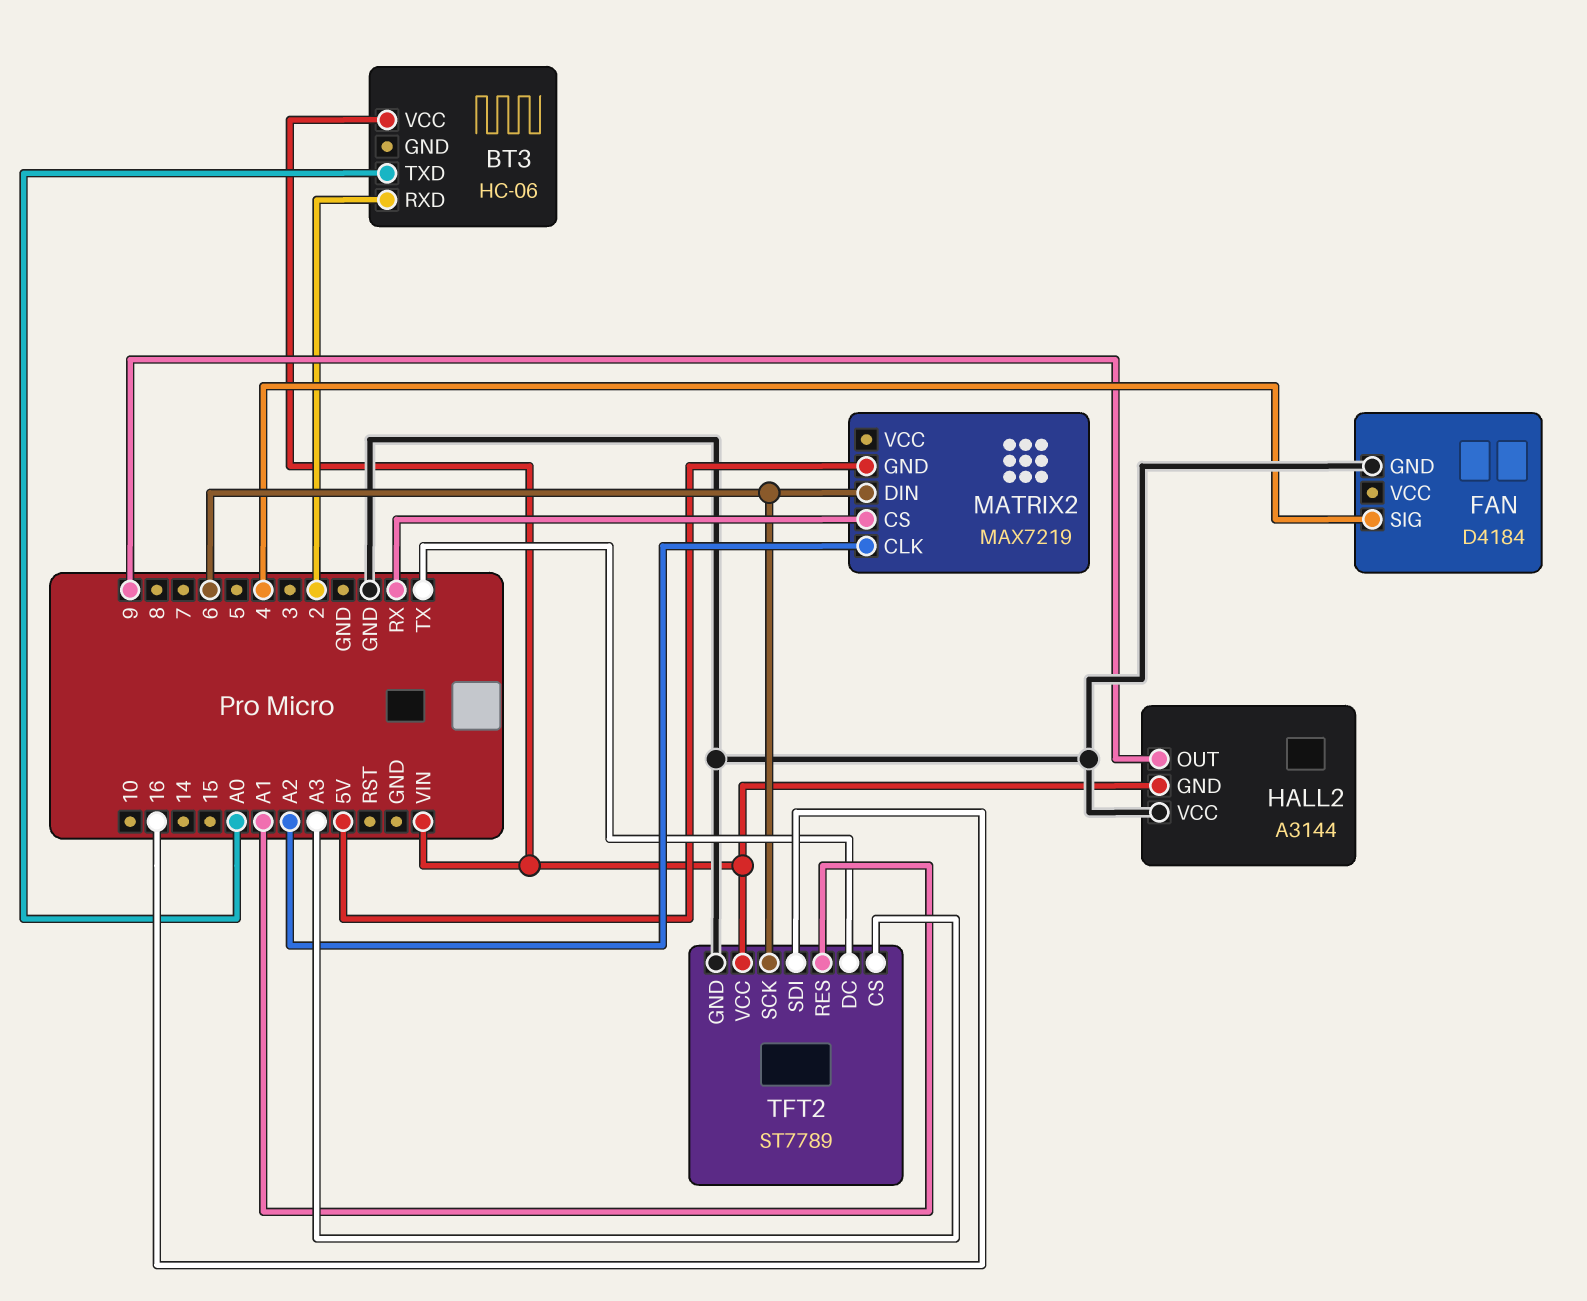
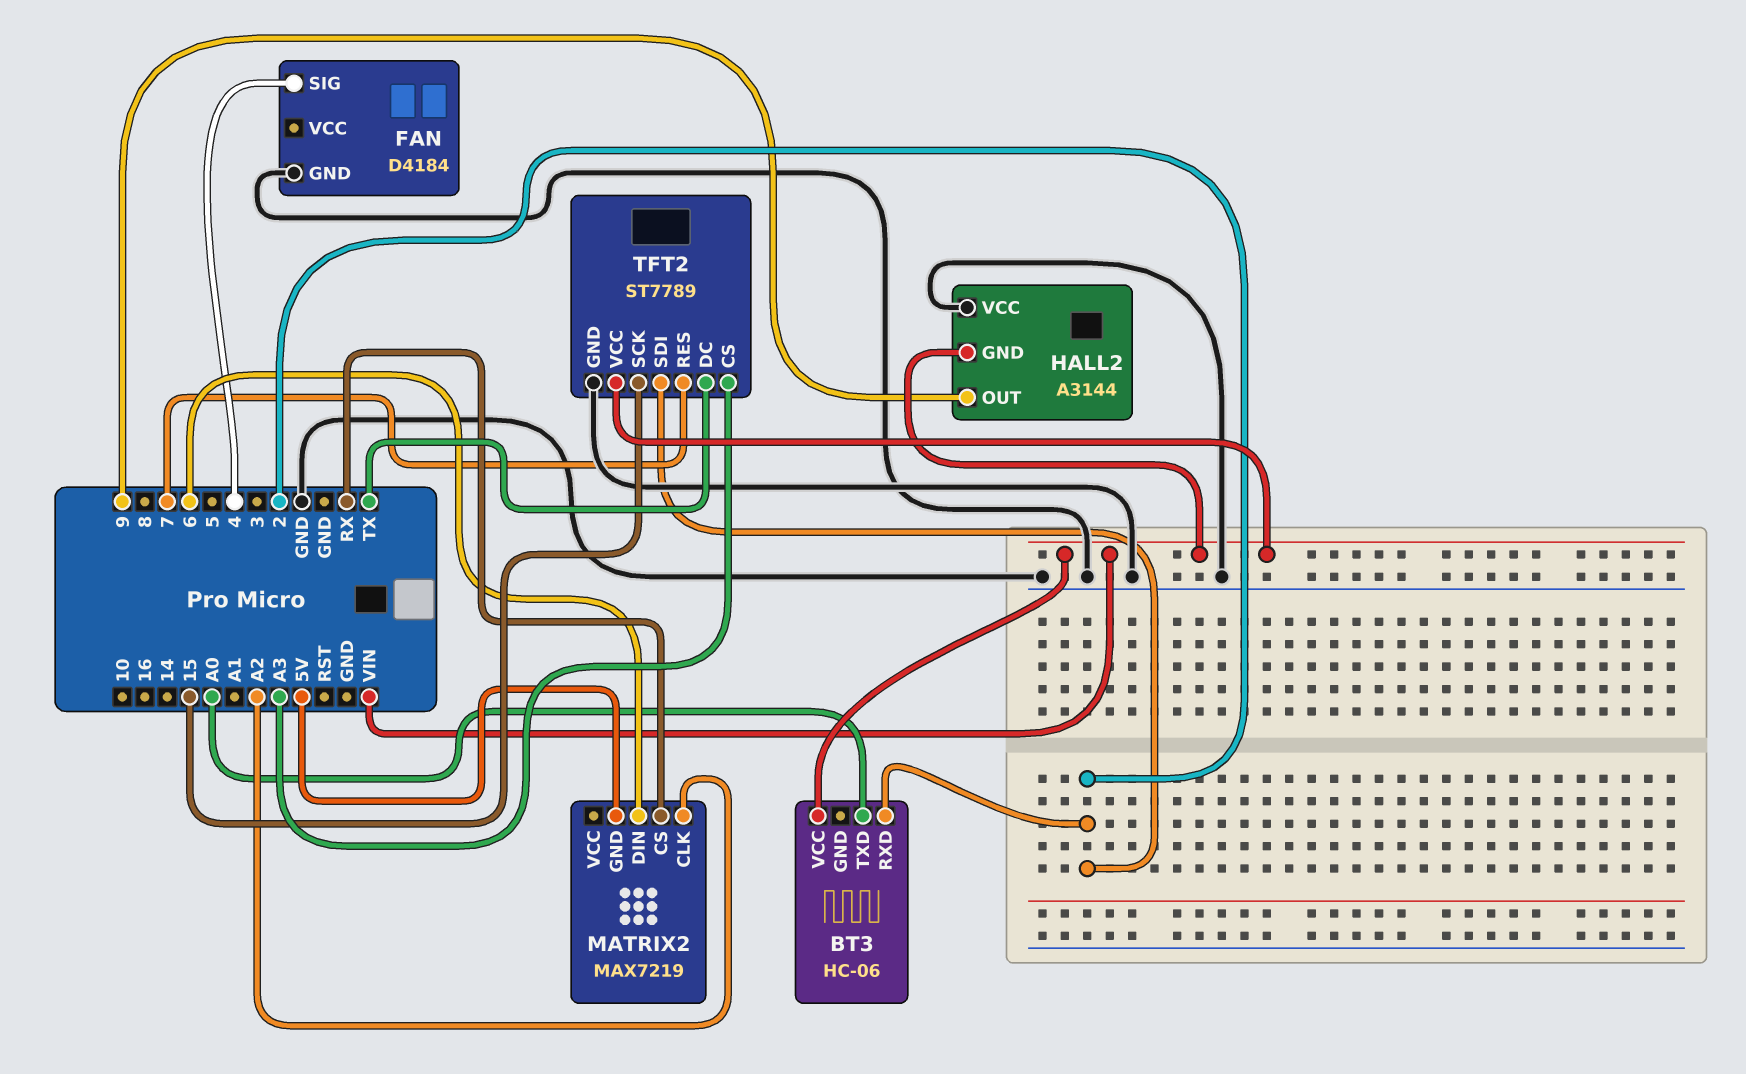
TFT2 pin RES: A1 -> 7
TFT2 pin SCK: 6 -> 15
TFT2 pin SDI: 16 -> 2

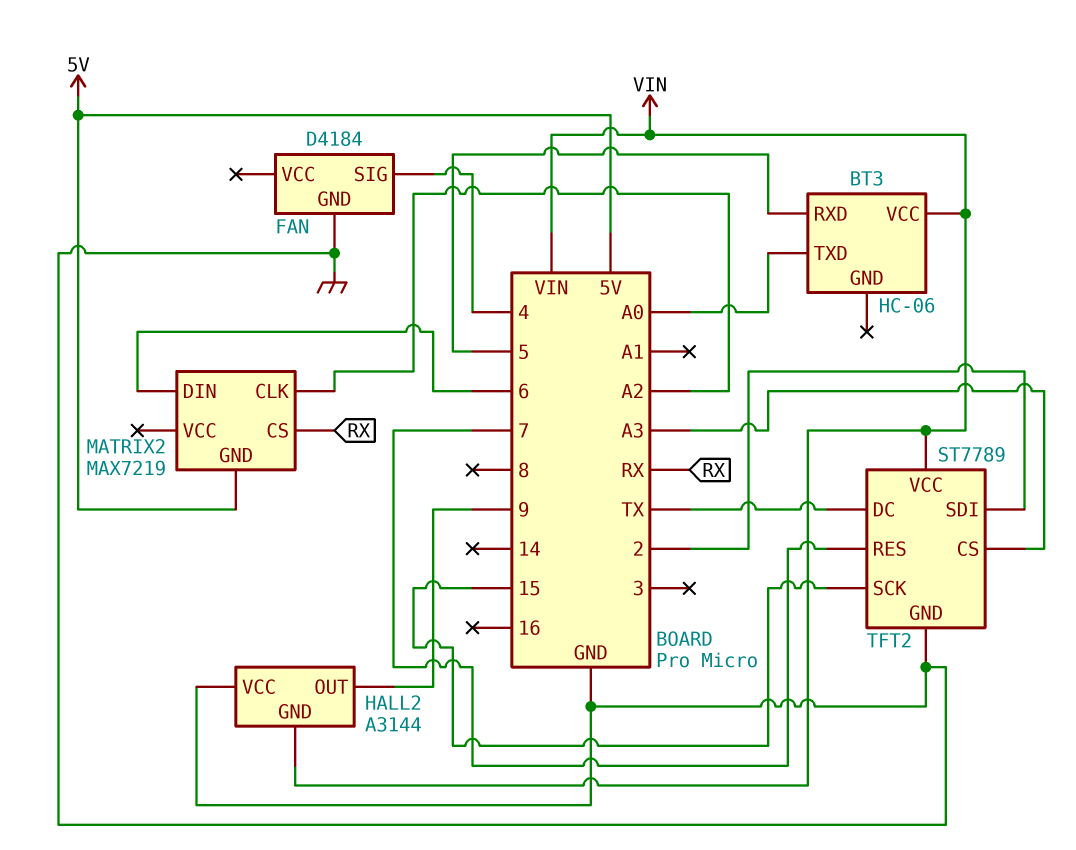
BT3 pin RXD: 2 -> 5

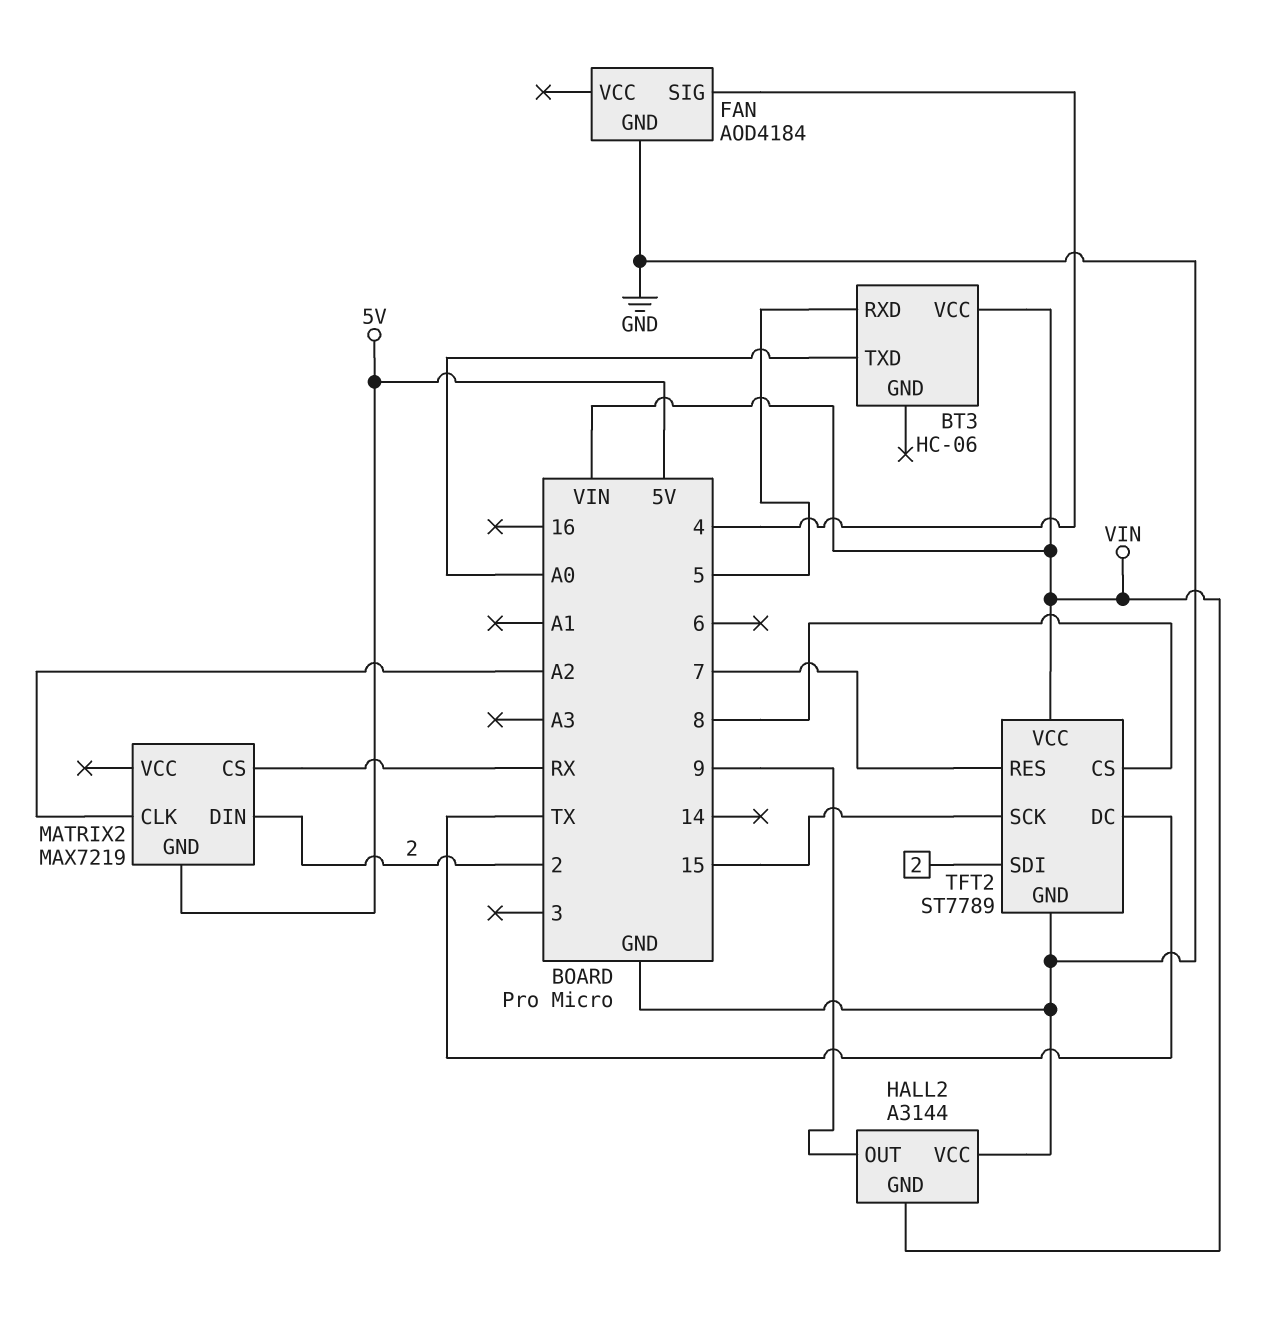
FAN: D4184 -> AOD4184
MATRIX2 pin DIN: 6 -> 2
TFT2 pin CS: A3 -> 8

